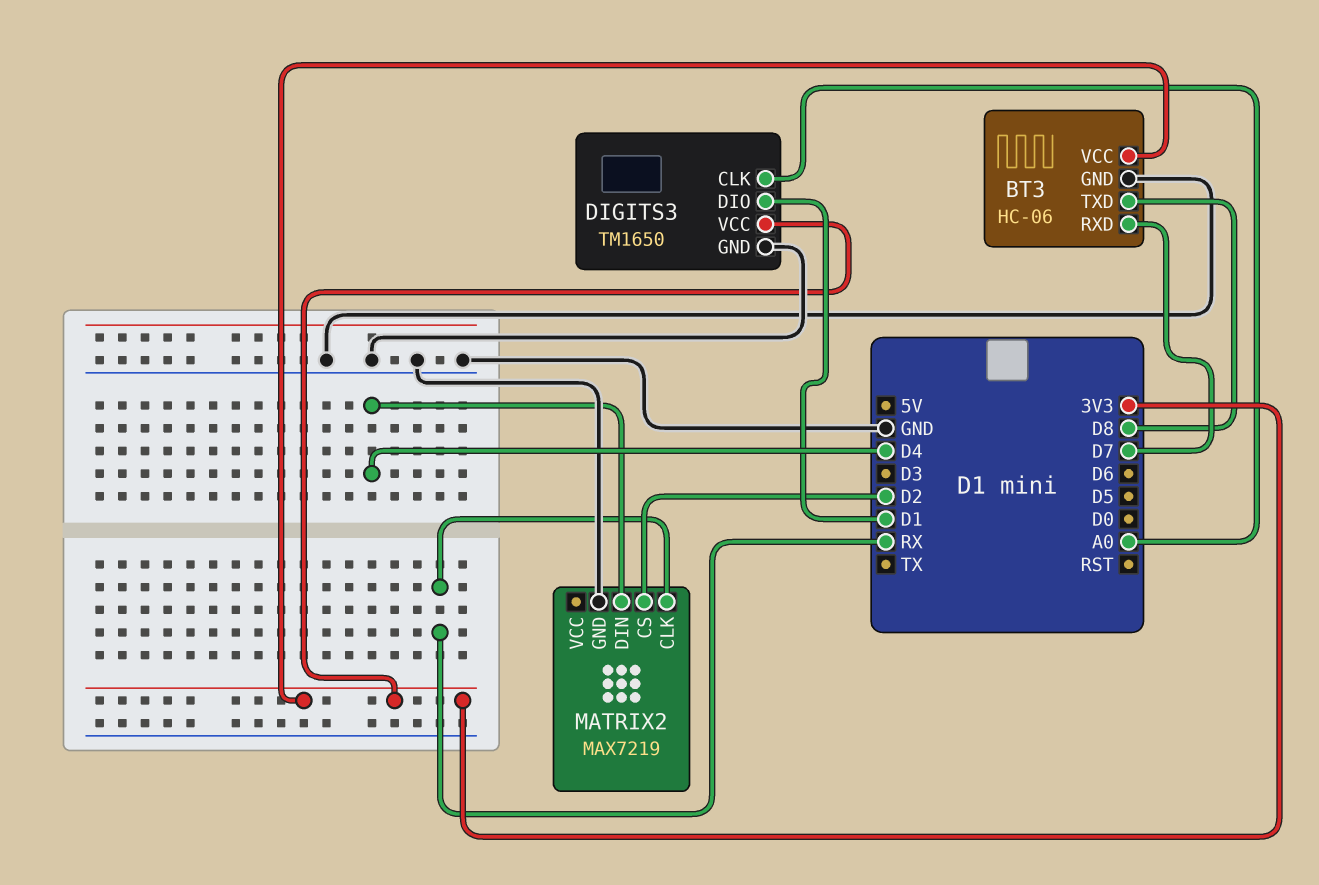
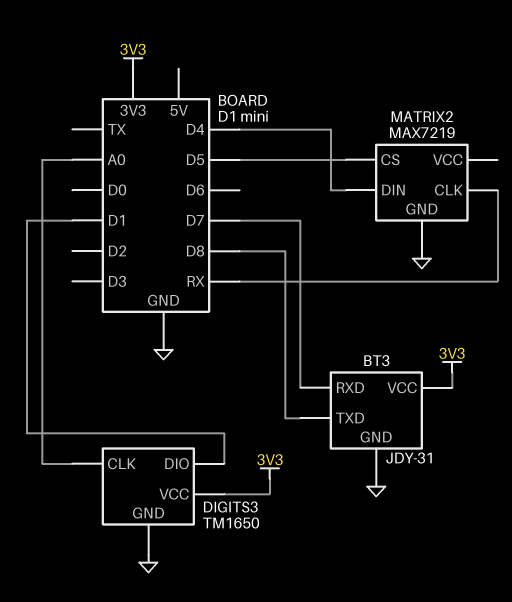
BT3: HC-06 -> JDY-31
MATRIX2 pin CS: D2 -> D5

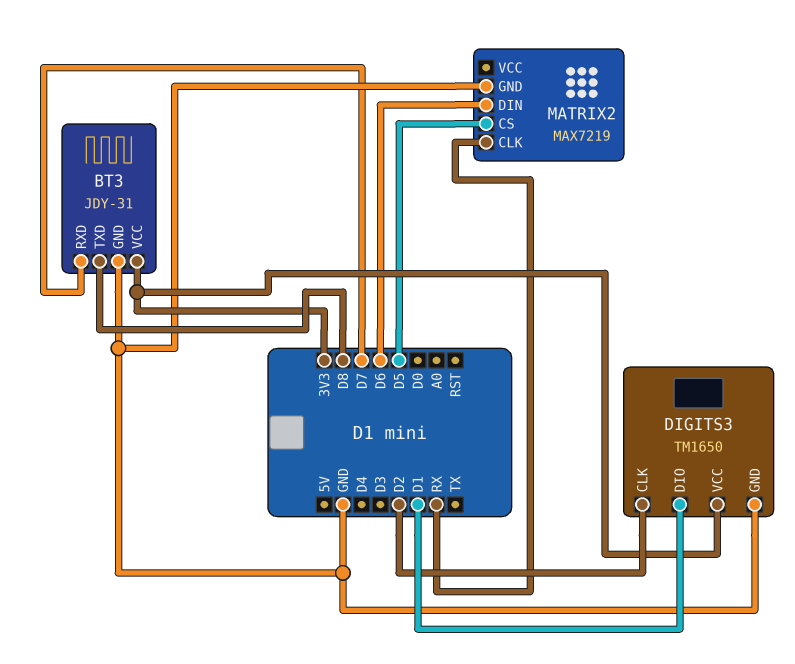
DIGITS3 pin CLK: A0 -> D2
MATRIX2 pin DIN: D4 -> D6

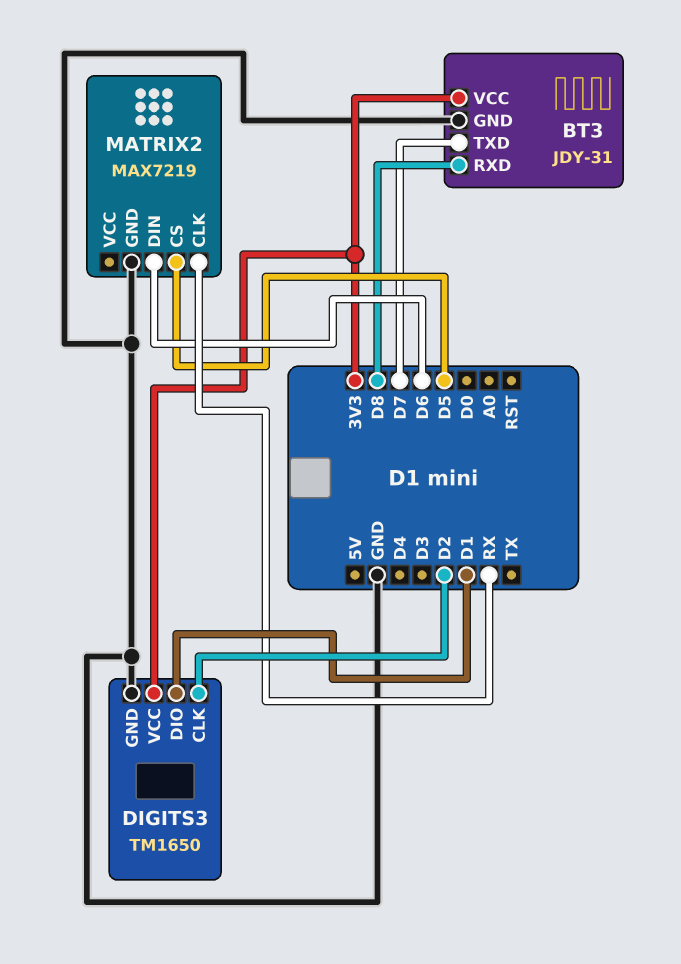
BT3 pin RXD: D7 -> D8
BT3 pin TXD: D8 -> D7

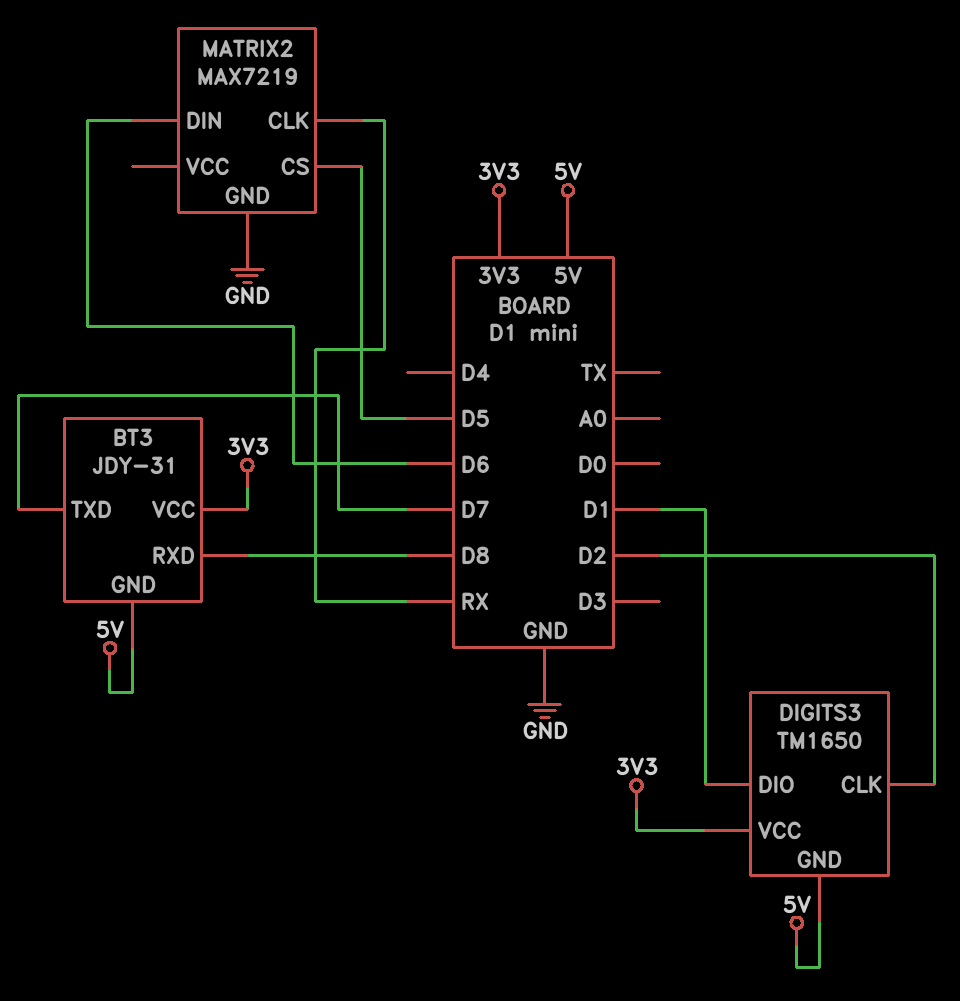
BT3 pin GND: GND -> 5V
DIGITS3 pin GND: GND -> 5V

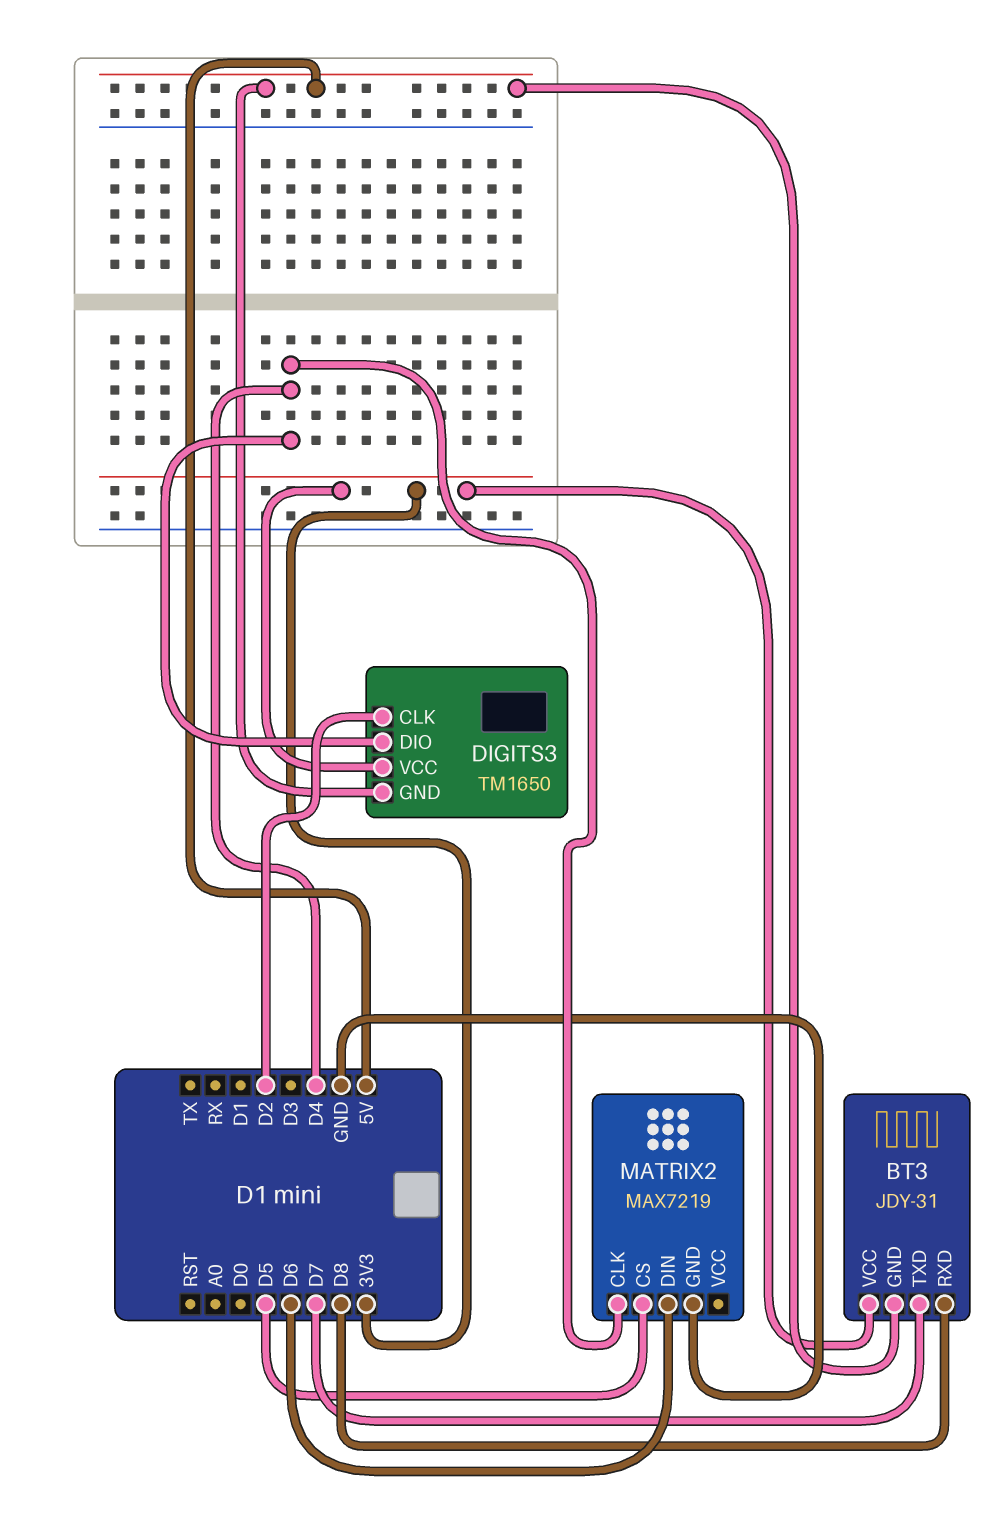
DIGITS3 pin DIO: D1 -> D4
MATRIX2 pin CLK: RX -> D4

